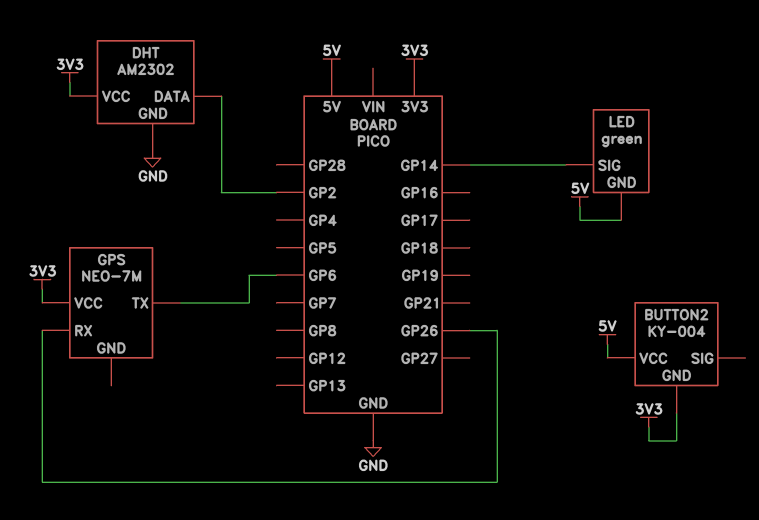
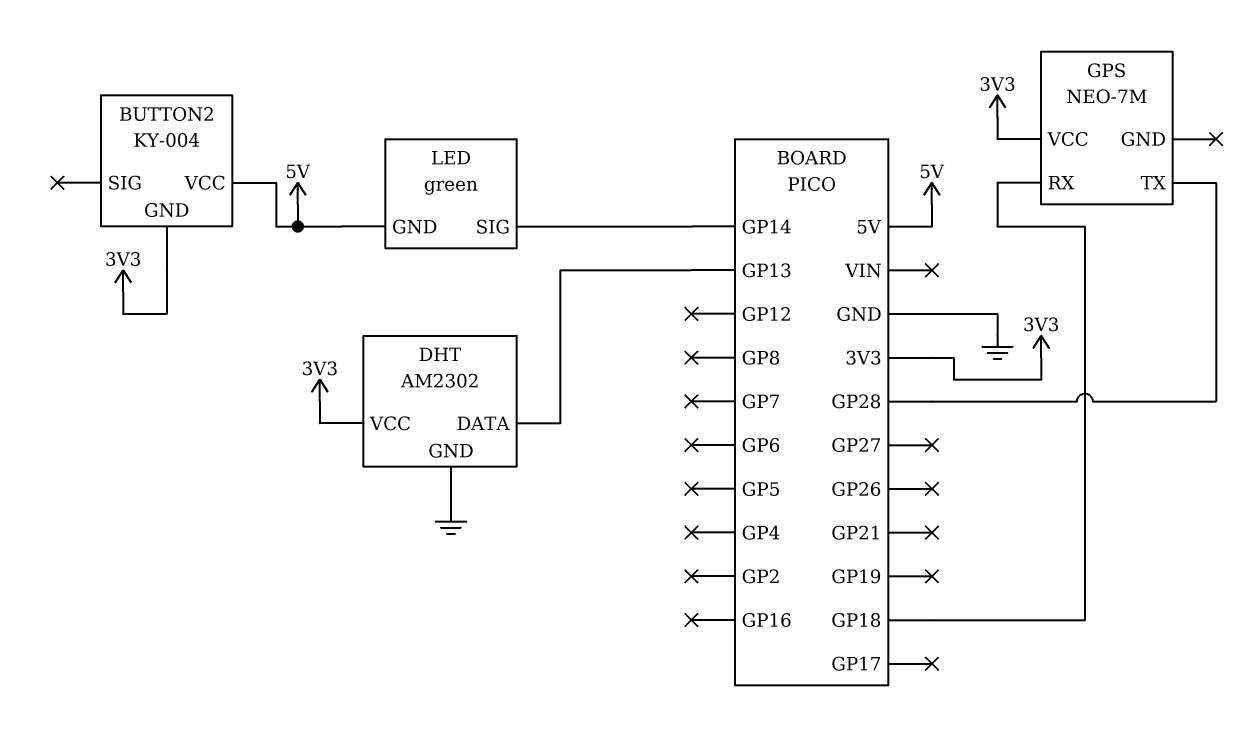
DHT pin DATA: GP2 -> GP13
GPS pin RX: GP26 -> GP18
GPS pin TX: GP6 -> GP28

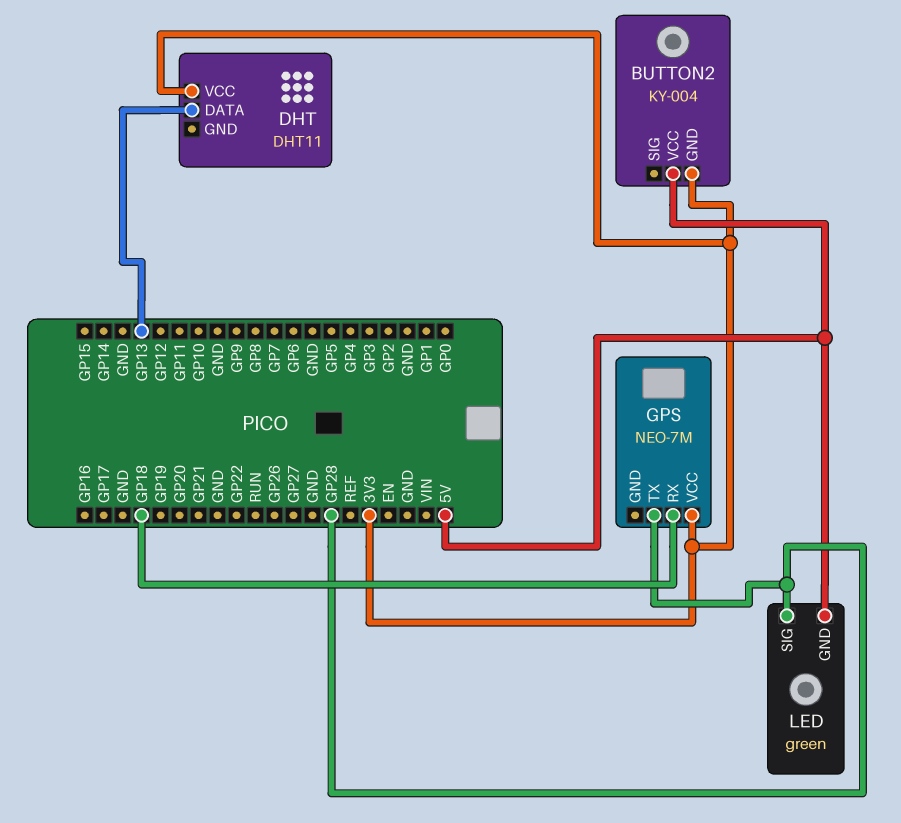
DHT: AM2302 -> DHT11
DHT pin GND: GND -> none
LED pin SIG: GP14 -> GP28

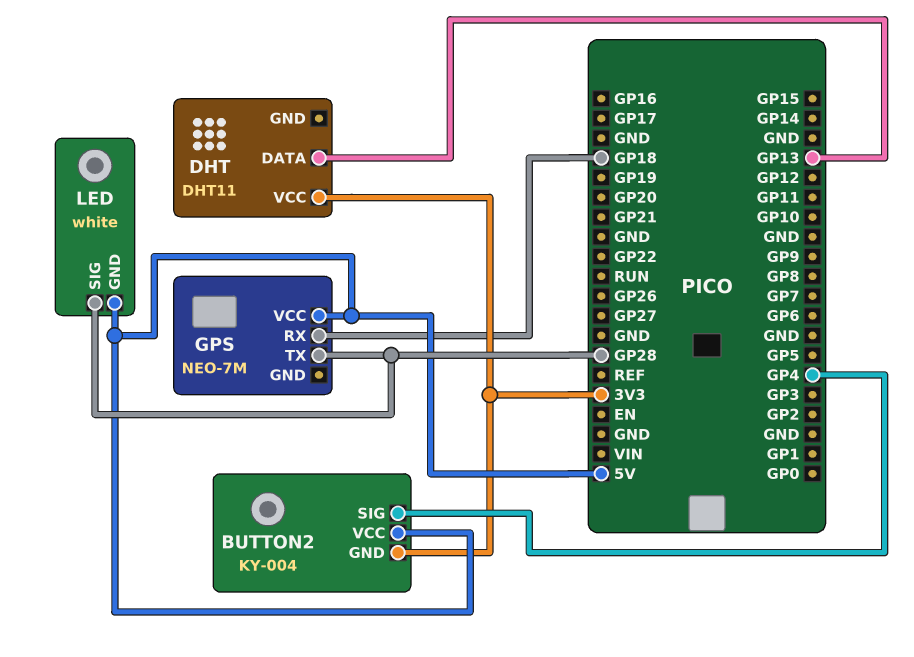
BUTTON2 pin SIG: none -> GP4
GPS pin VCC: 3V3 -> 5V
LED: green -> white

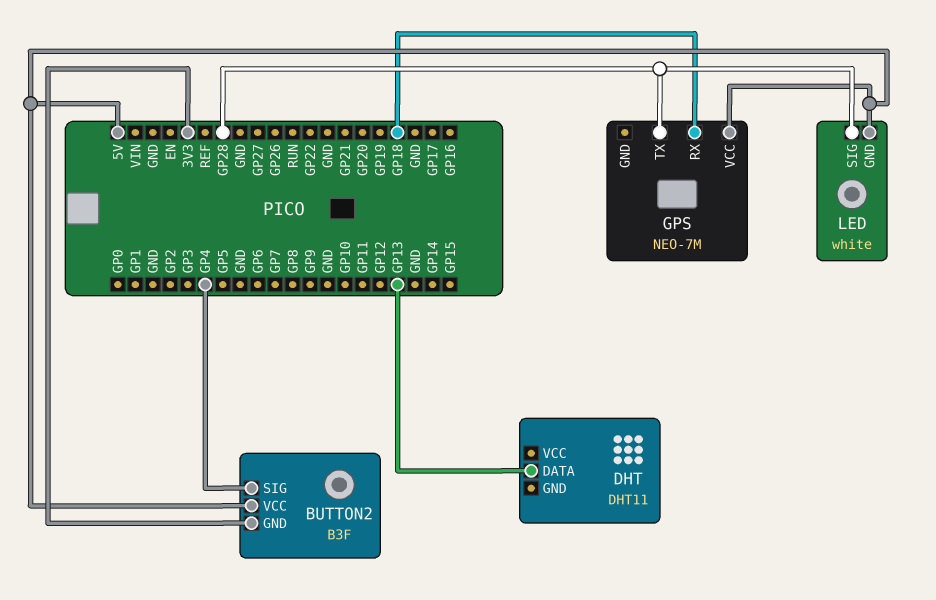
BUTTON2: KY-004 -> B3F
DHT pin VCC: 3V3 -> none

